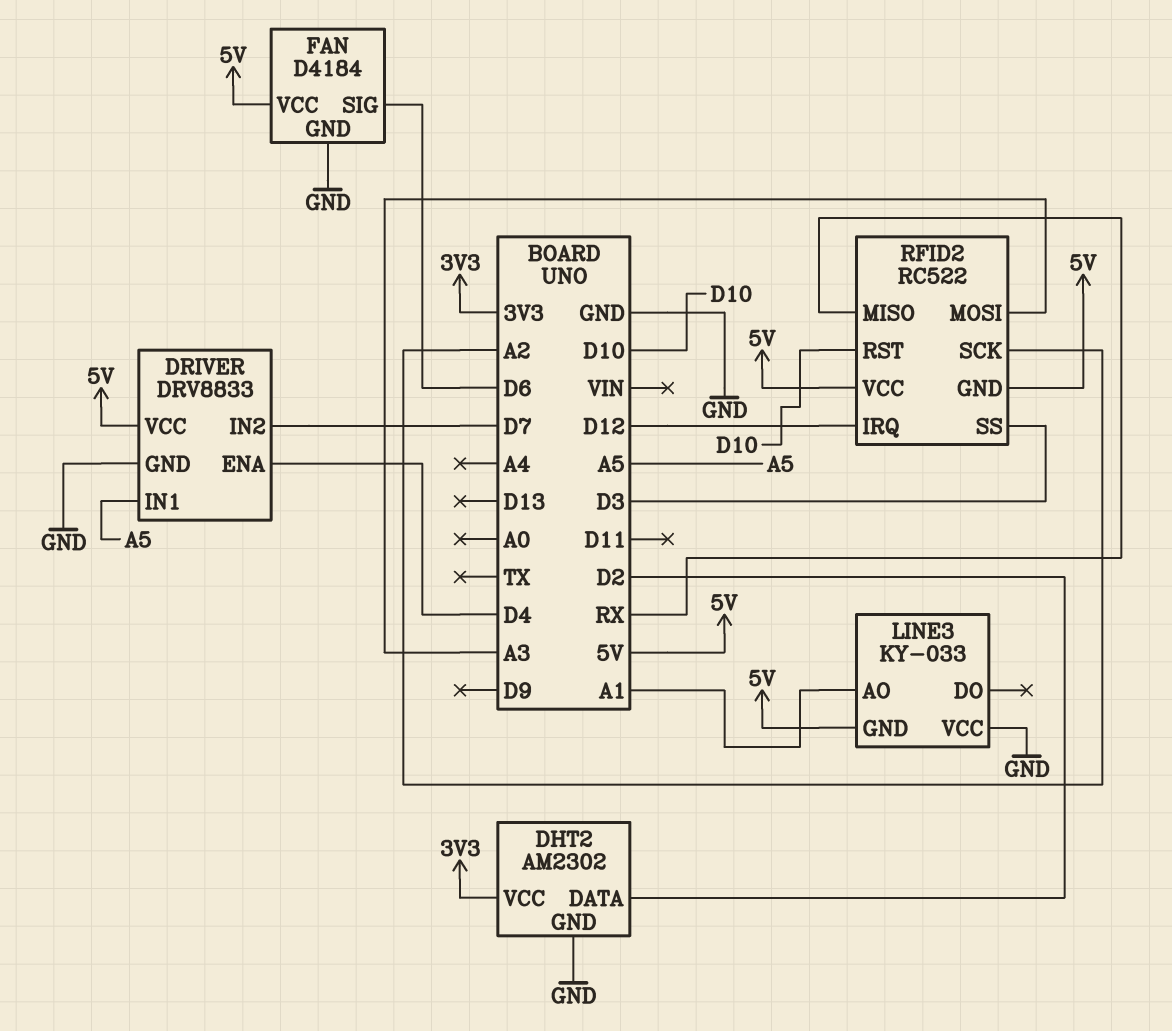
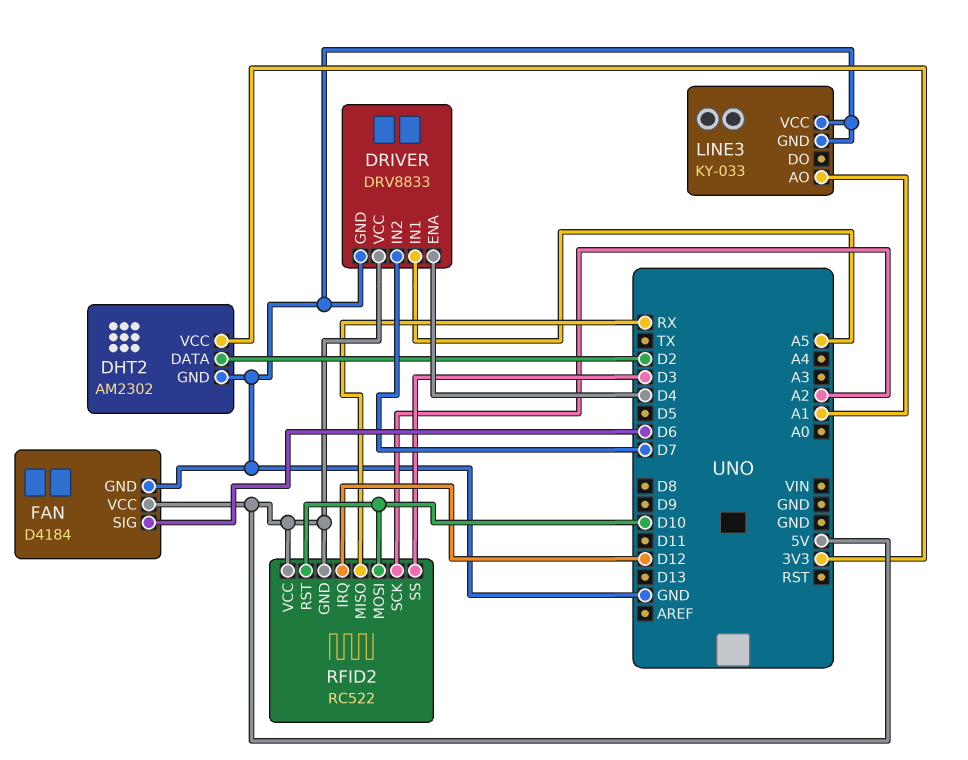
LINE3 pin GND: 5V -> GND
RFID2 pin MOSI: A3 -> D10

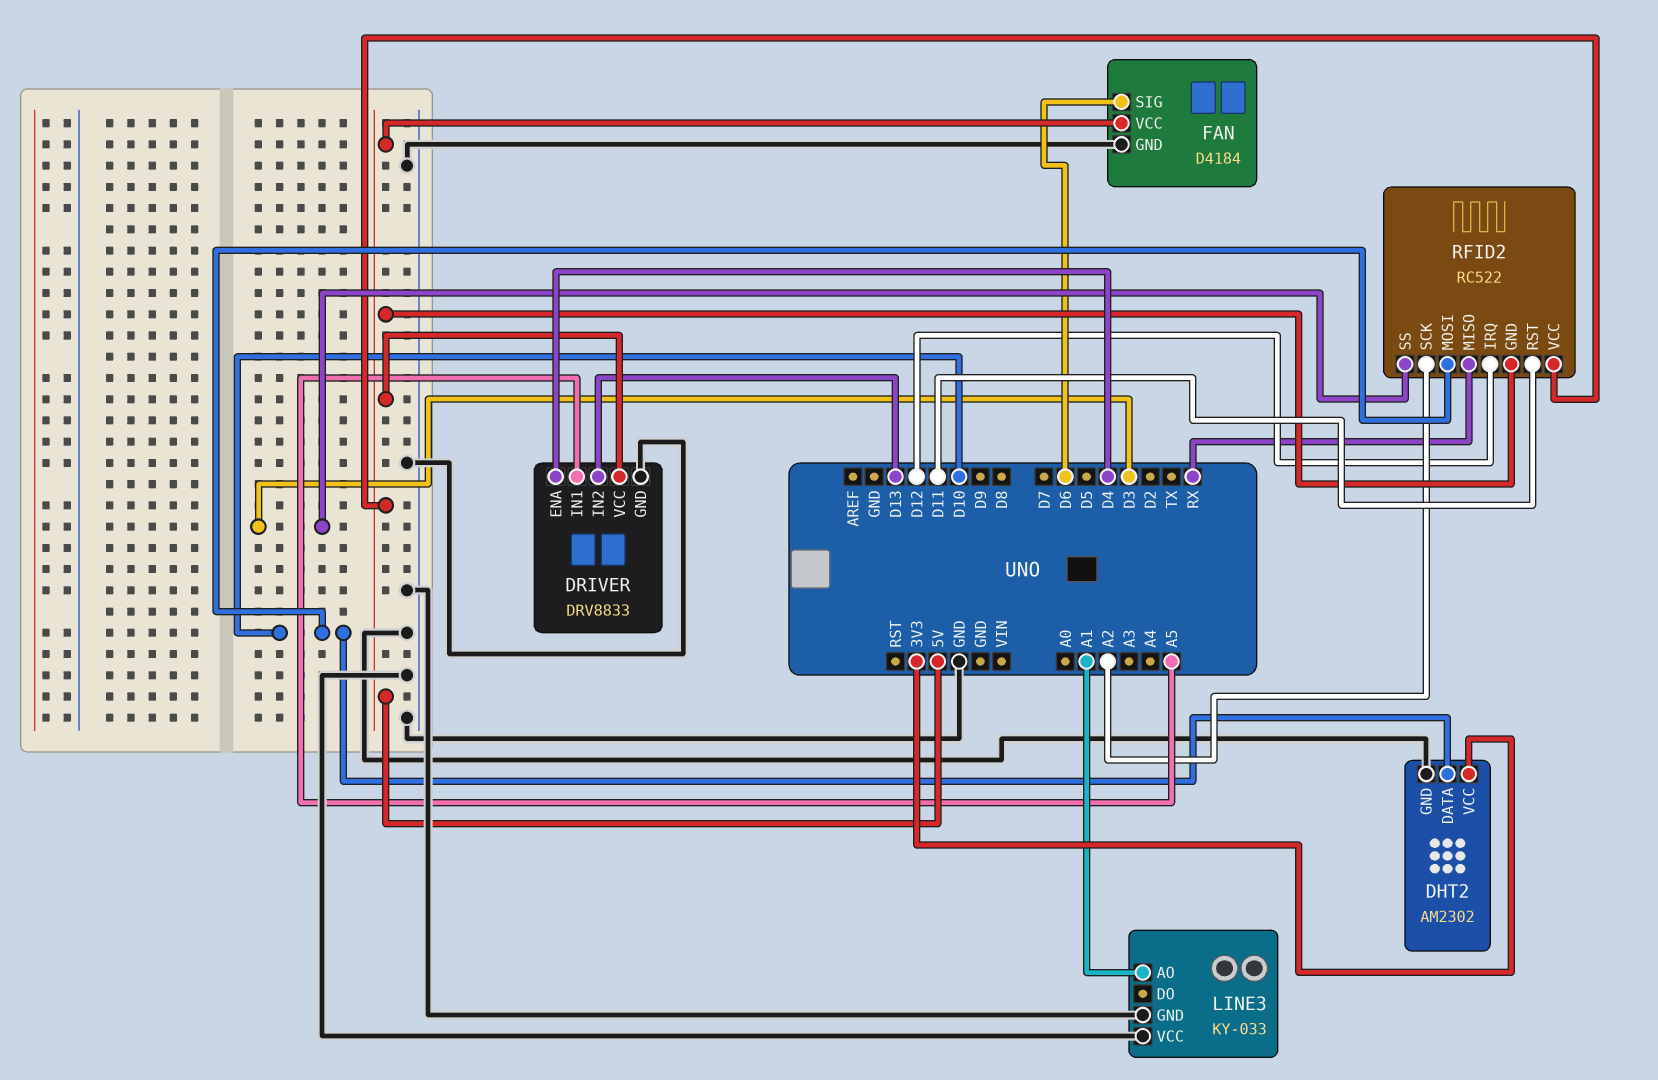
DHT2 pin DATA: D2 -> D10
DRIVER pin IN2: D7 -> D13
RFID2 pin RST: D10 -> D11

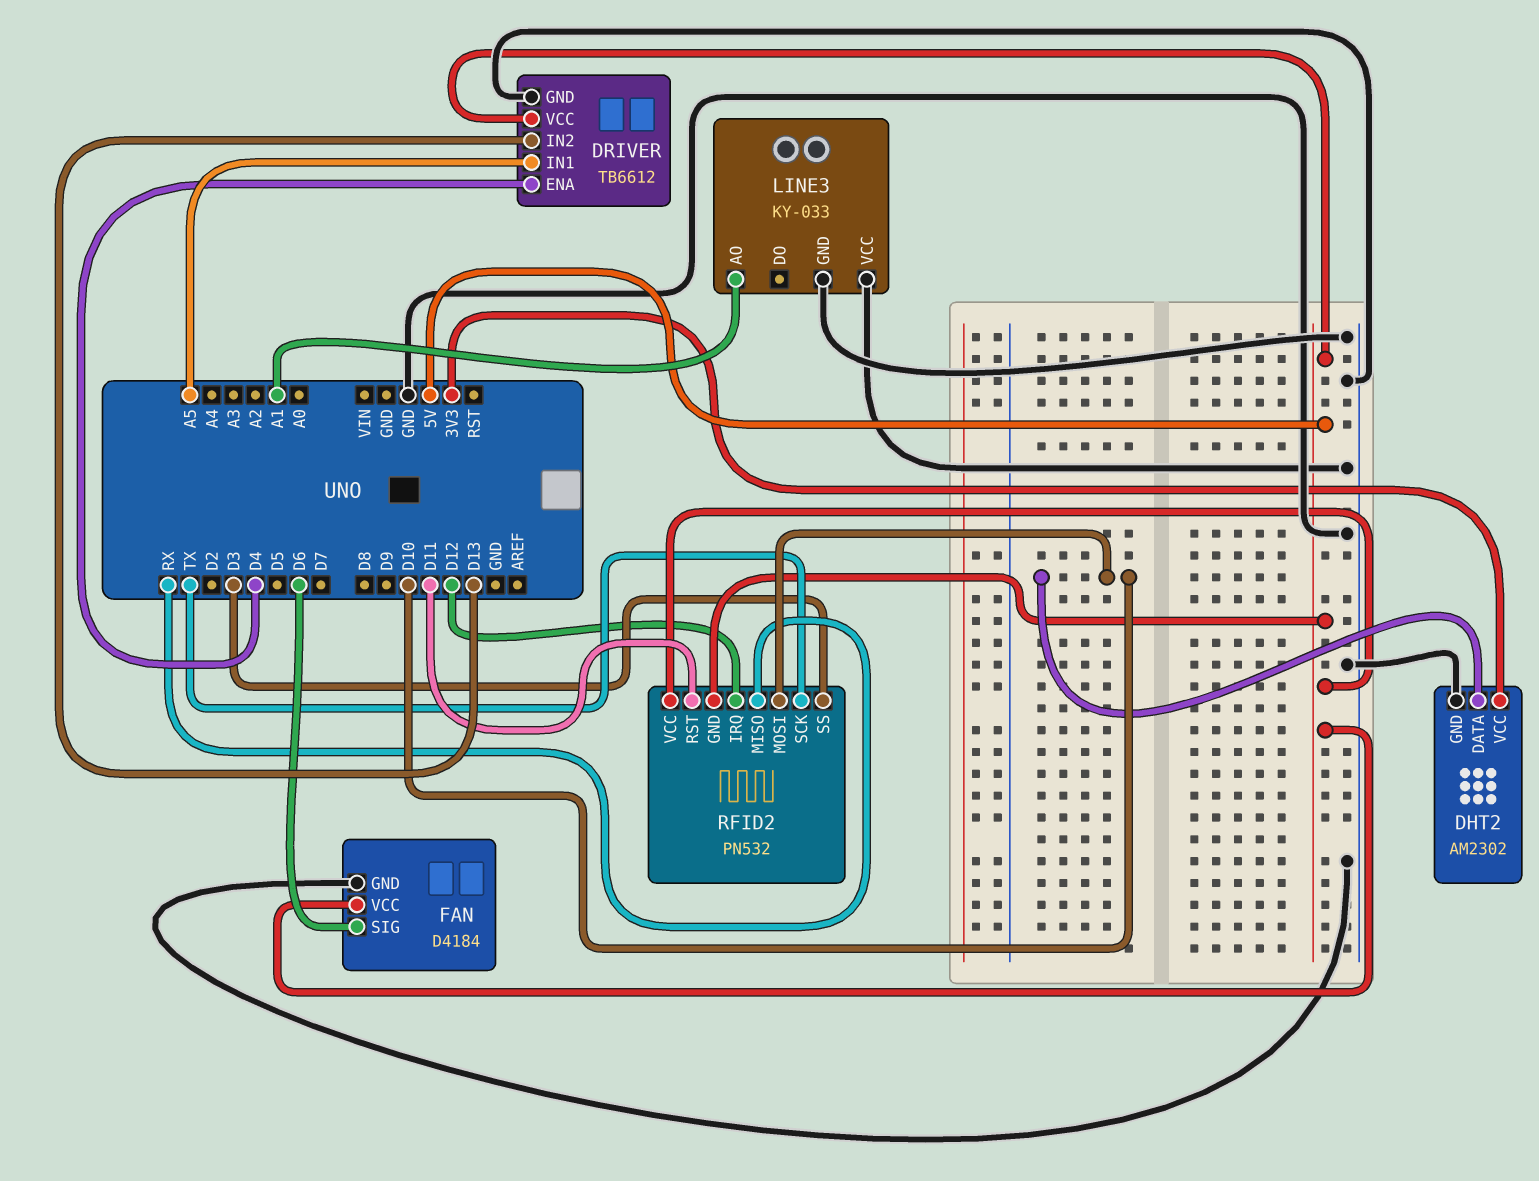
DRIVER: DRV8833 -> TB6612
RFID2: RC522 -> PN532
RFID2 pin SCK: A2 -> TX

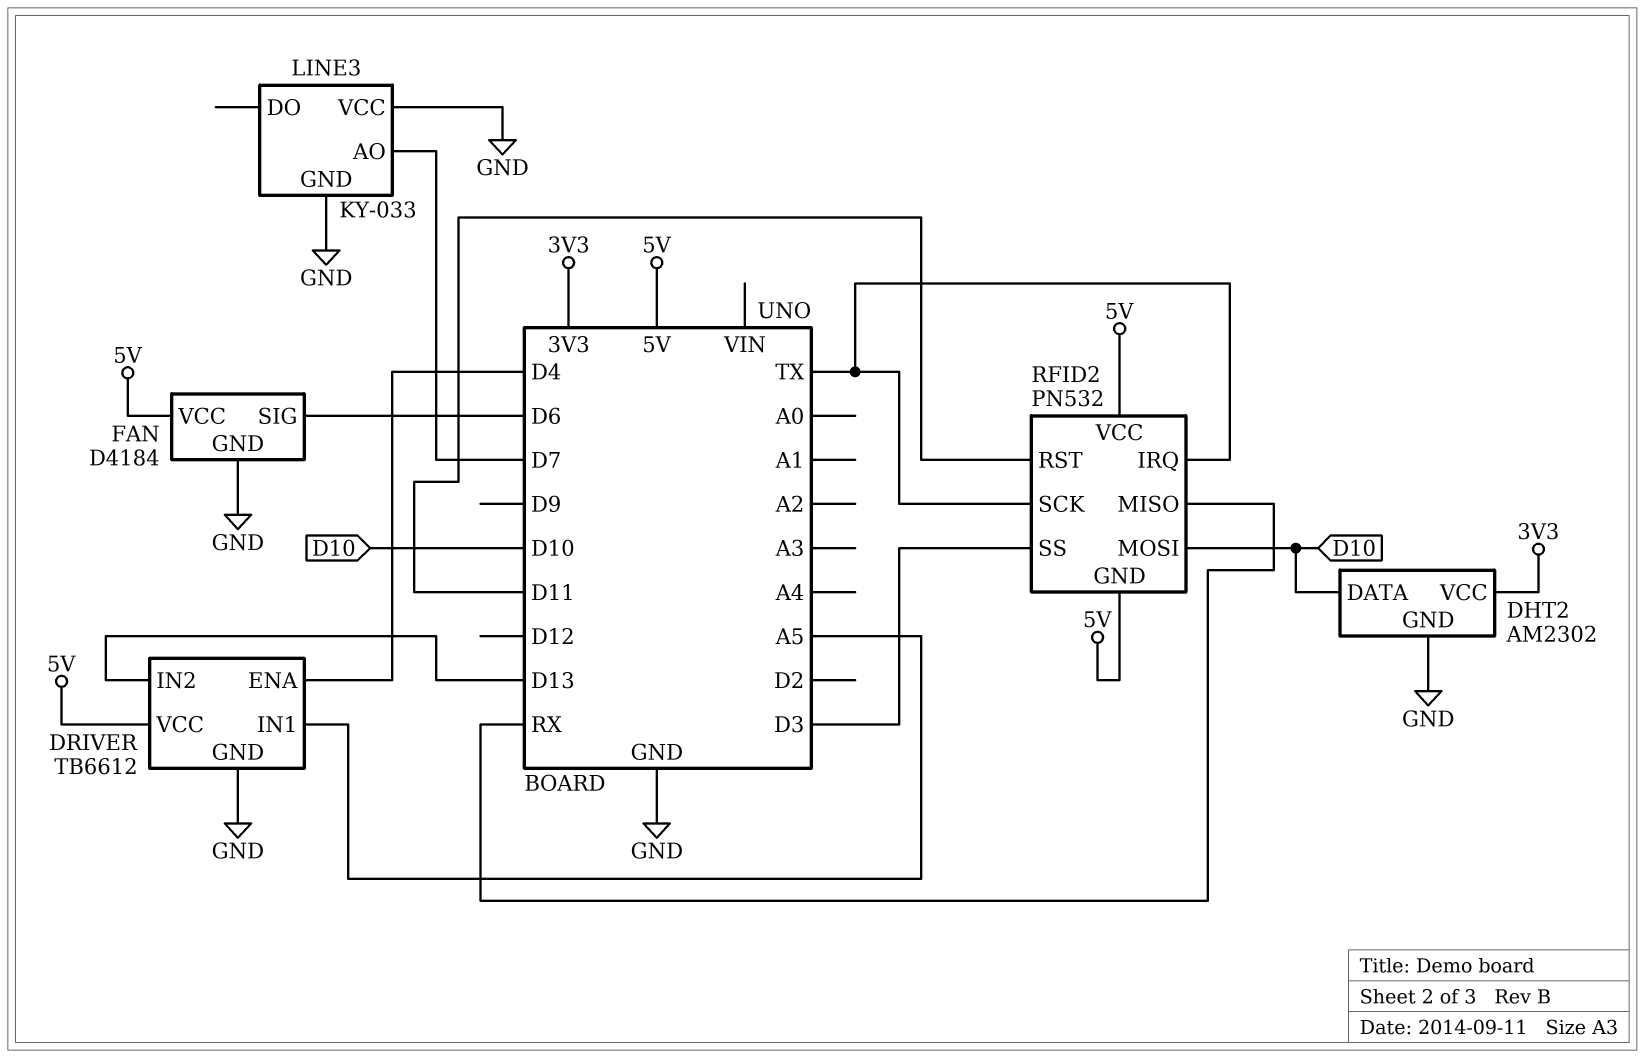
LINE3 pin AO: A1 -> D7
RFID2 pin IRQ: D12 -> TX

